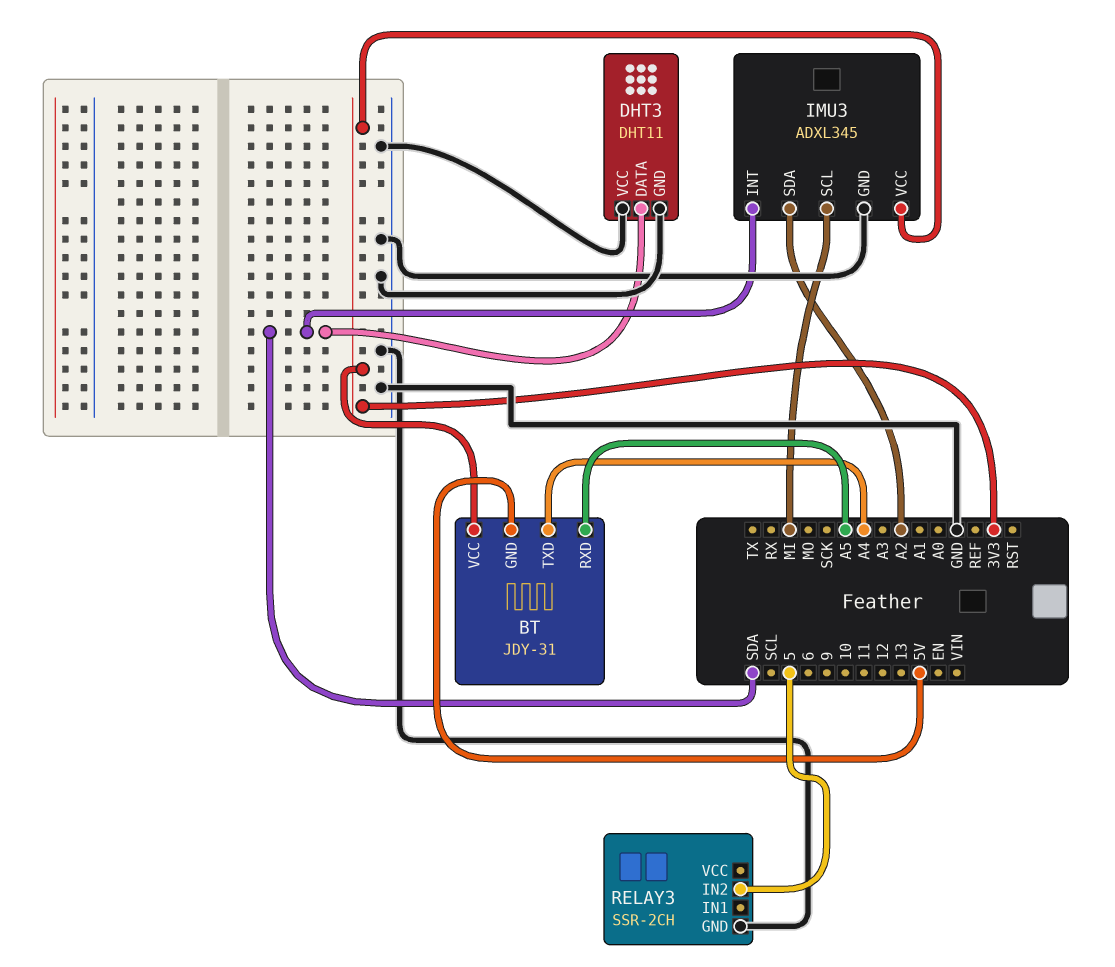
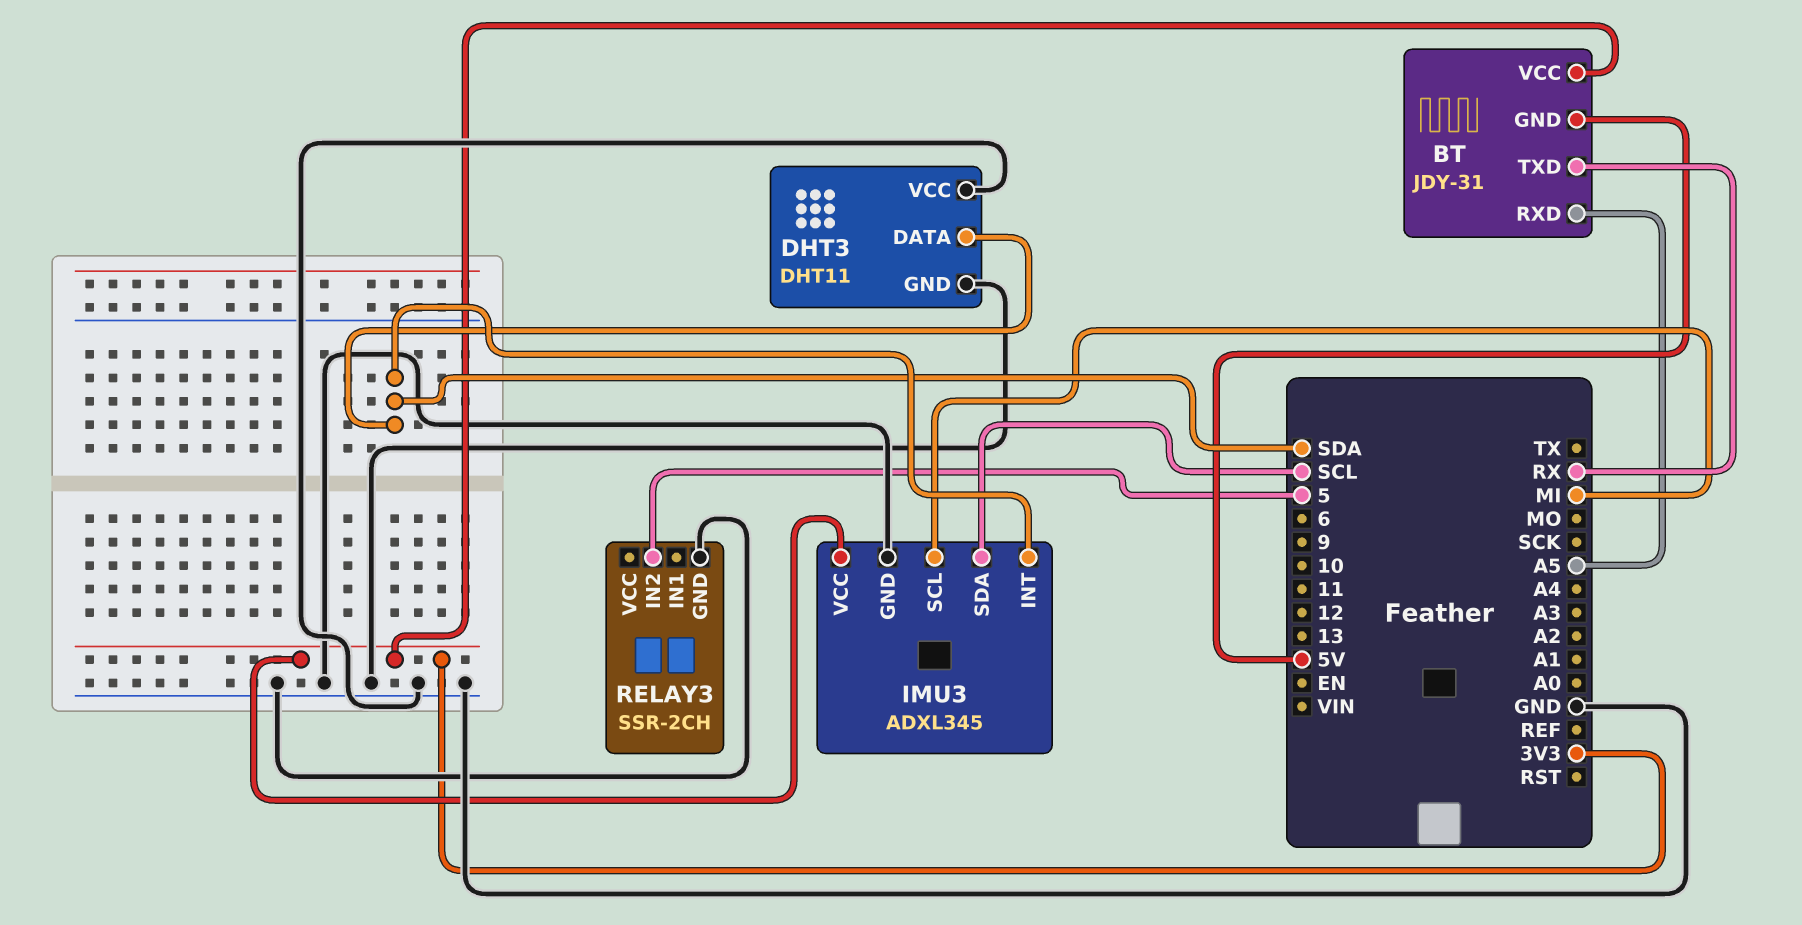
BT pin TXD: A4 -> RX
IMU3 pin SDA: A2 -> SCL

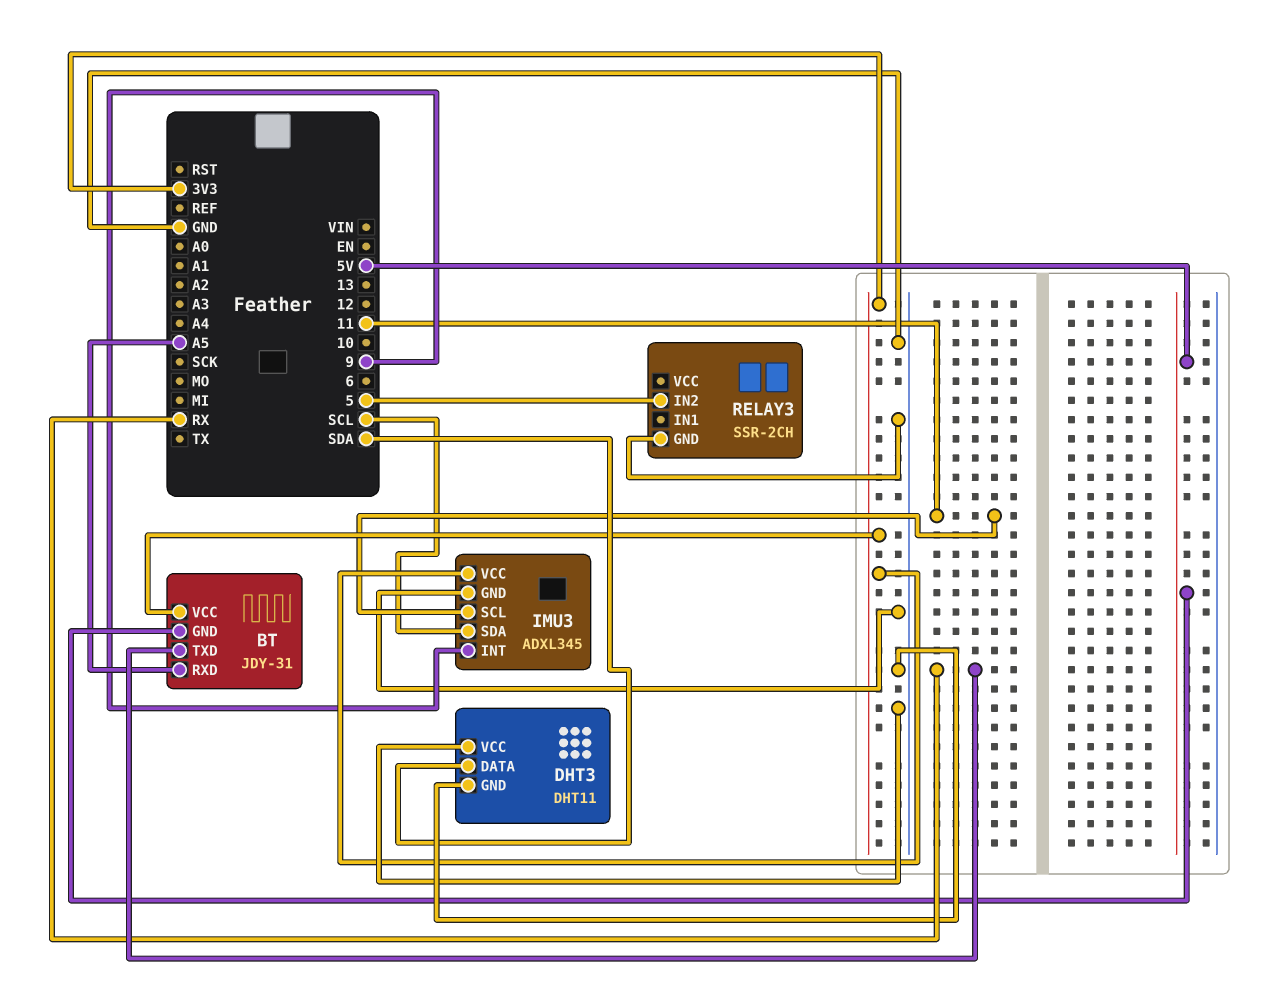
IMU3 pin INT: SDA -> 9
IMU3 pin SCL: MI -> 11

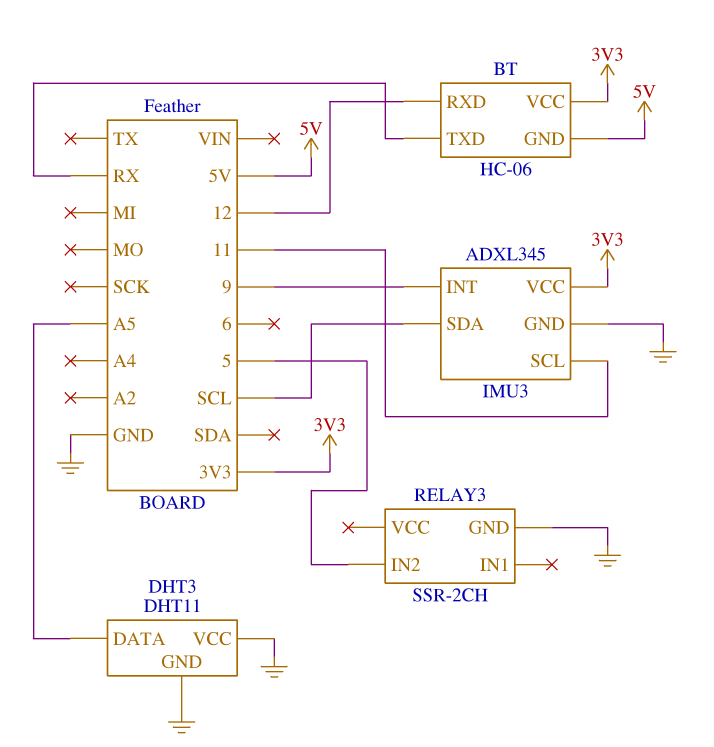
BT: JDY-31 -> HC-06
BT pin RXD: A5 -> 12
DHT3 pin DATA: SDA -> A5

